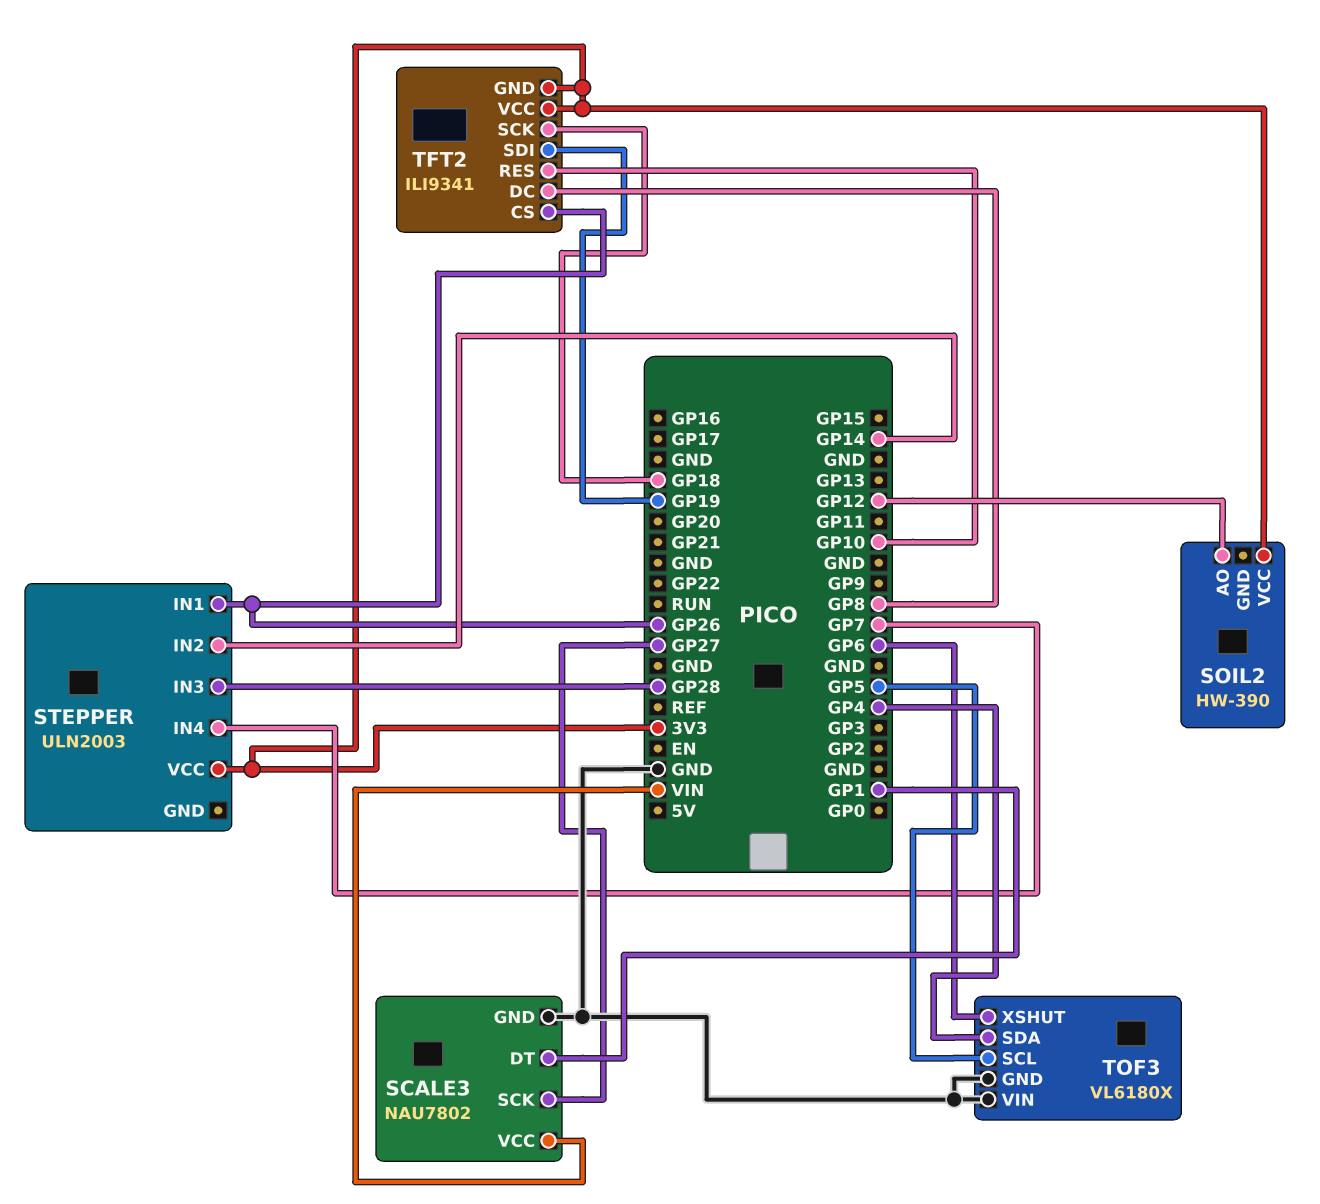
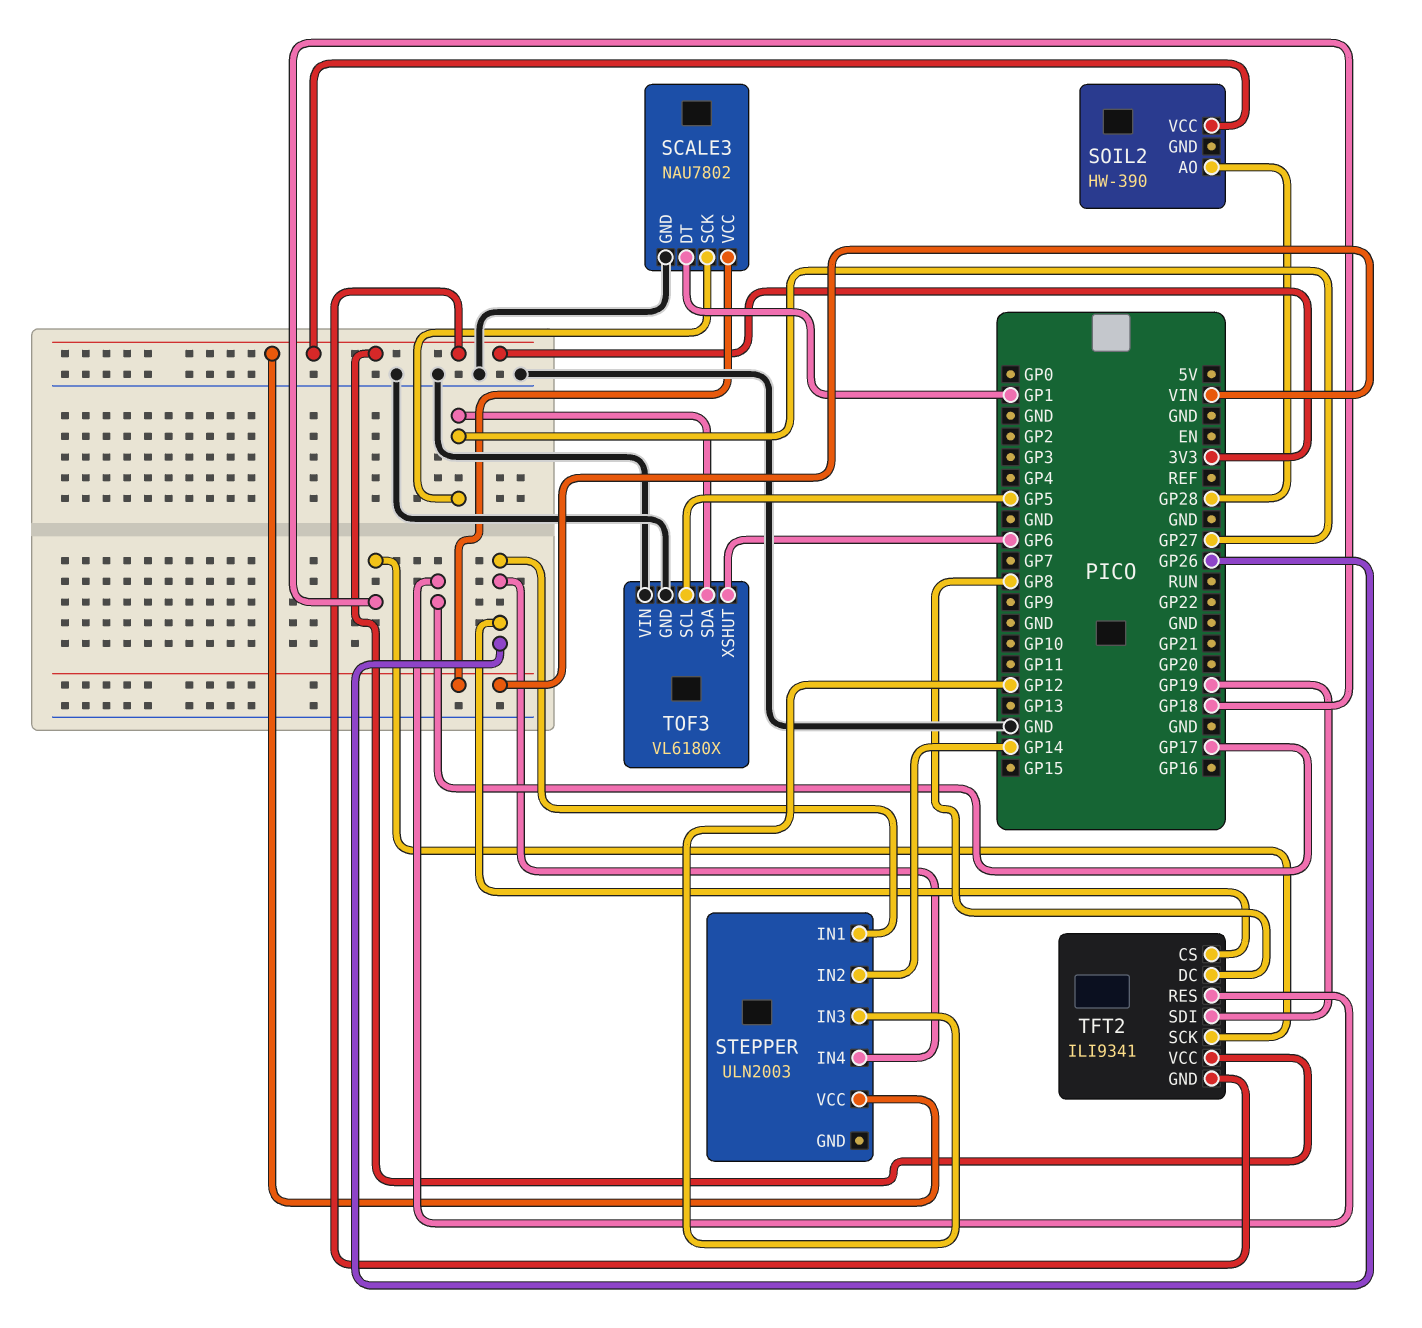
SOIL2 pin AO: GP12 -> GP28
STEPPER pin IN3: GP28 -> GP12
STEPPER pin IN4: GP7 -> GP26
TFT2 pin RES: GP10 -> GP17
TOF3 pin SDA: GP4 -> GP27

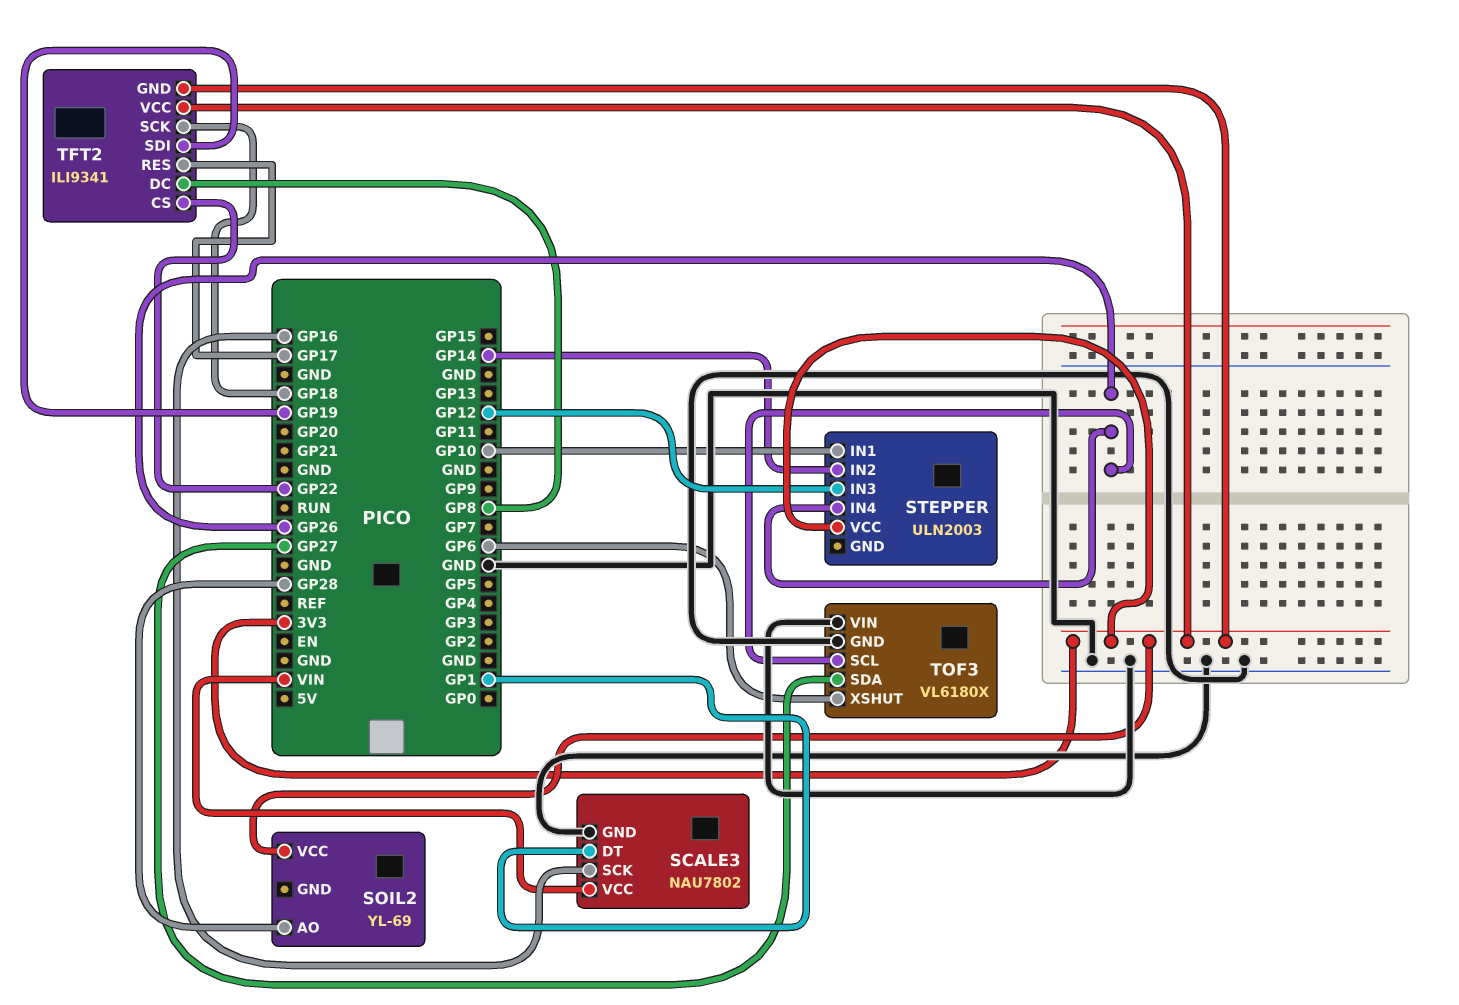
SCALE3 pin SCK: GP27 -> GP16
SOIL2: HW-390 -> YL-69
STEPPER pin IN1: GP26 -> GP10
TFT2 pin CS: GP26 -> GP22
TOF3 pin SCL: GP5 -> GP26

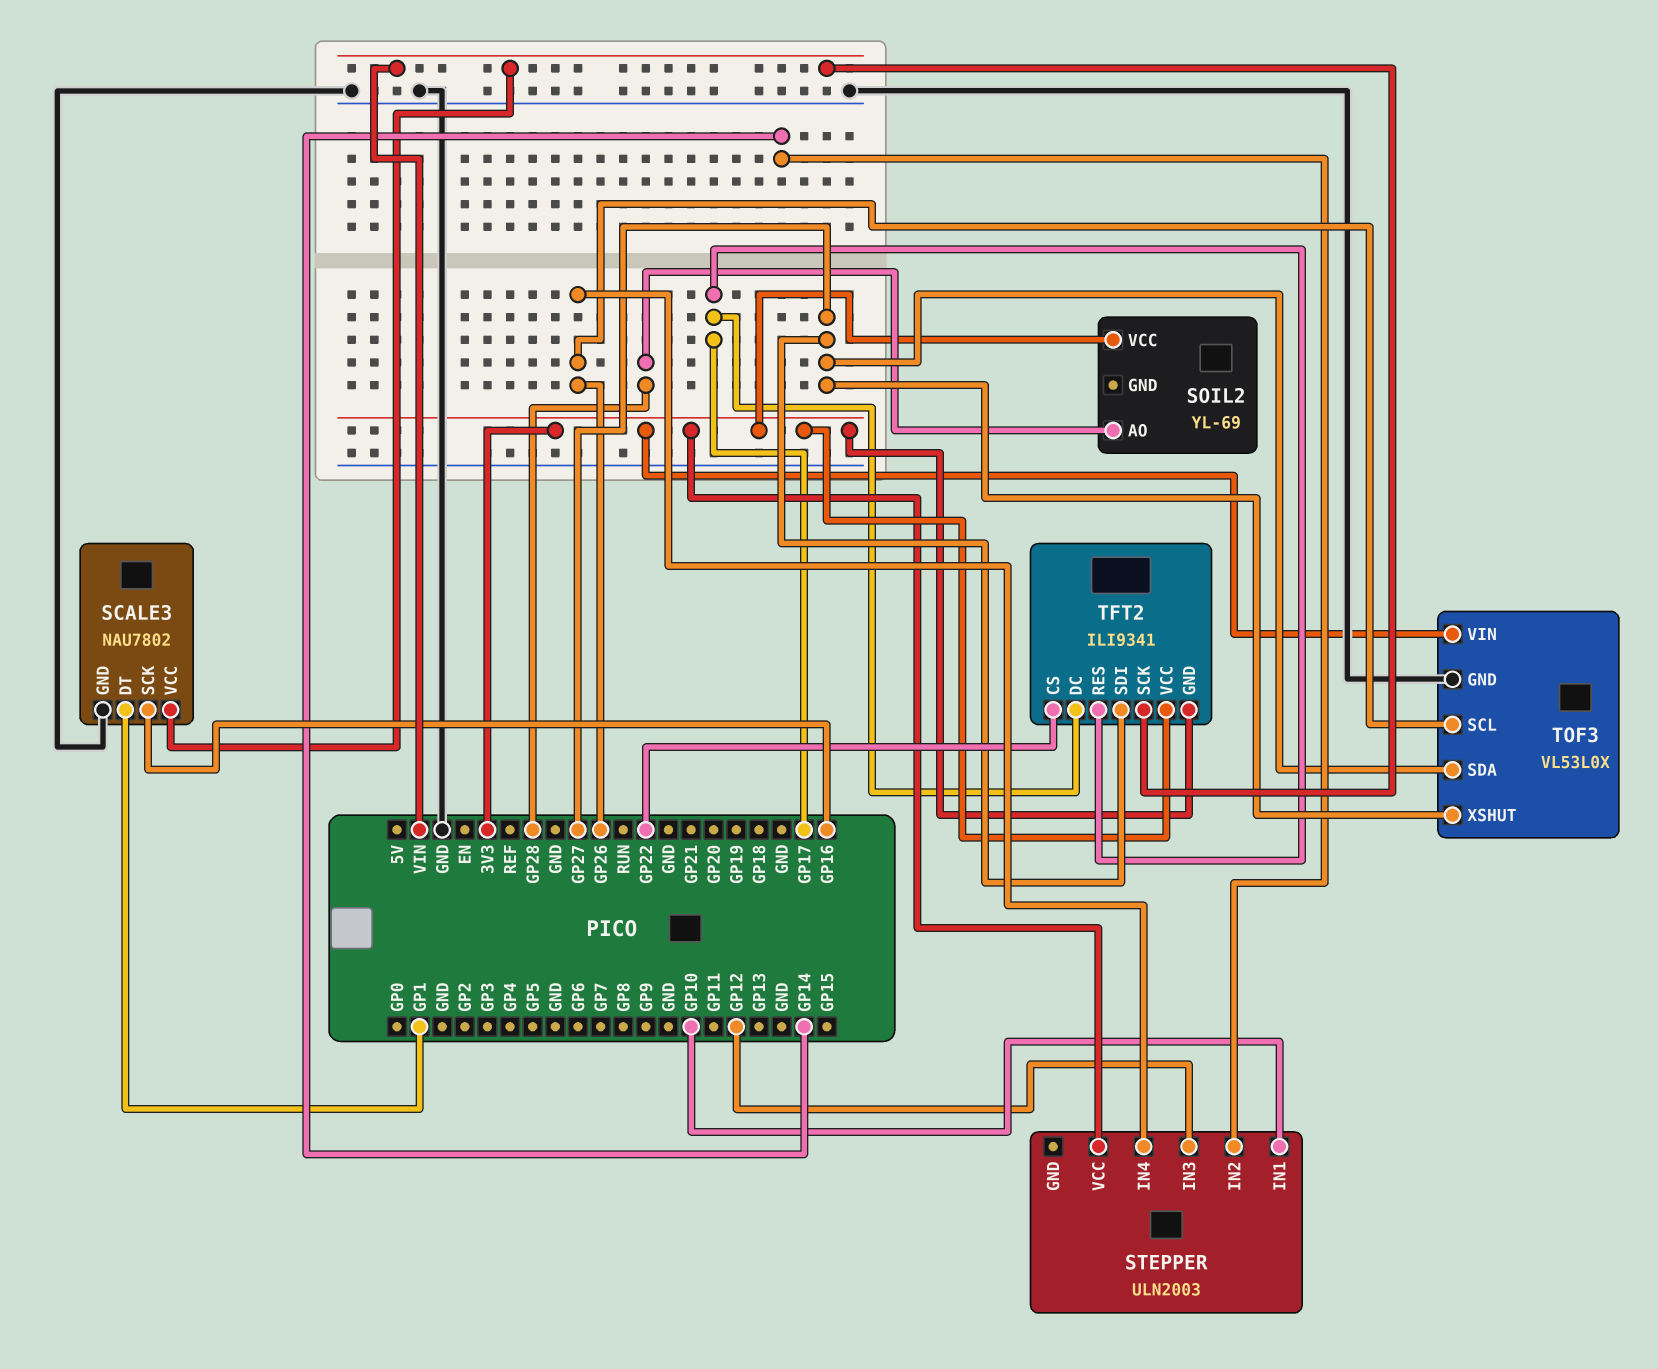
TFT2 pin DC: GP8 -> GP17
TFT2 pin SCK: GP18 -> VIN
TFT2 pin SDI: GP19 -> GP27
TOF3: VL6180X -> VL53L0X
TOF3 pin VIN: GND -> 3V3
TOF3 pin XSHUT: GP6 -> GP27

